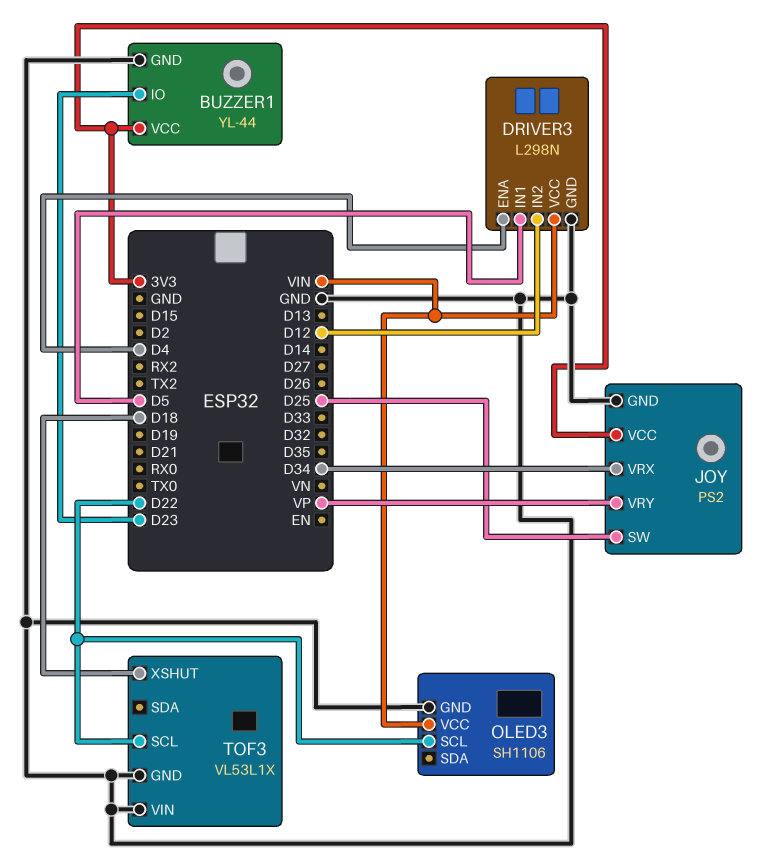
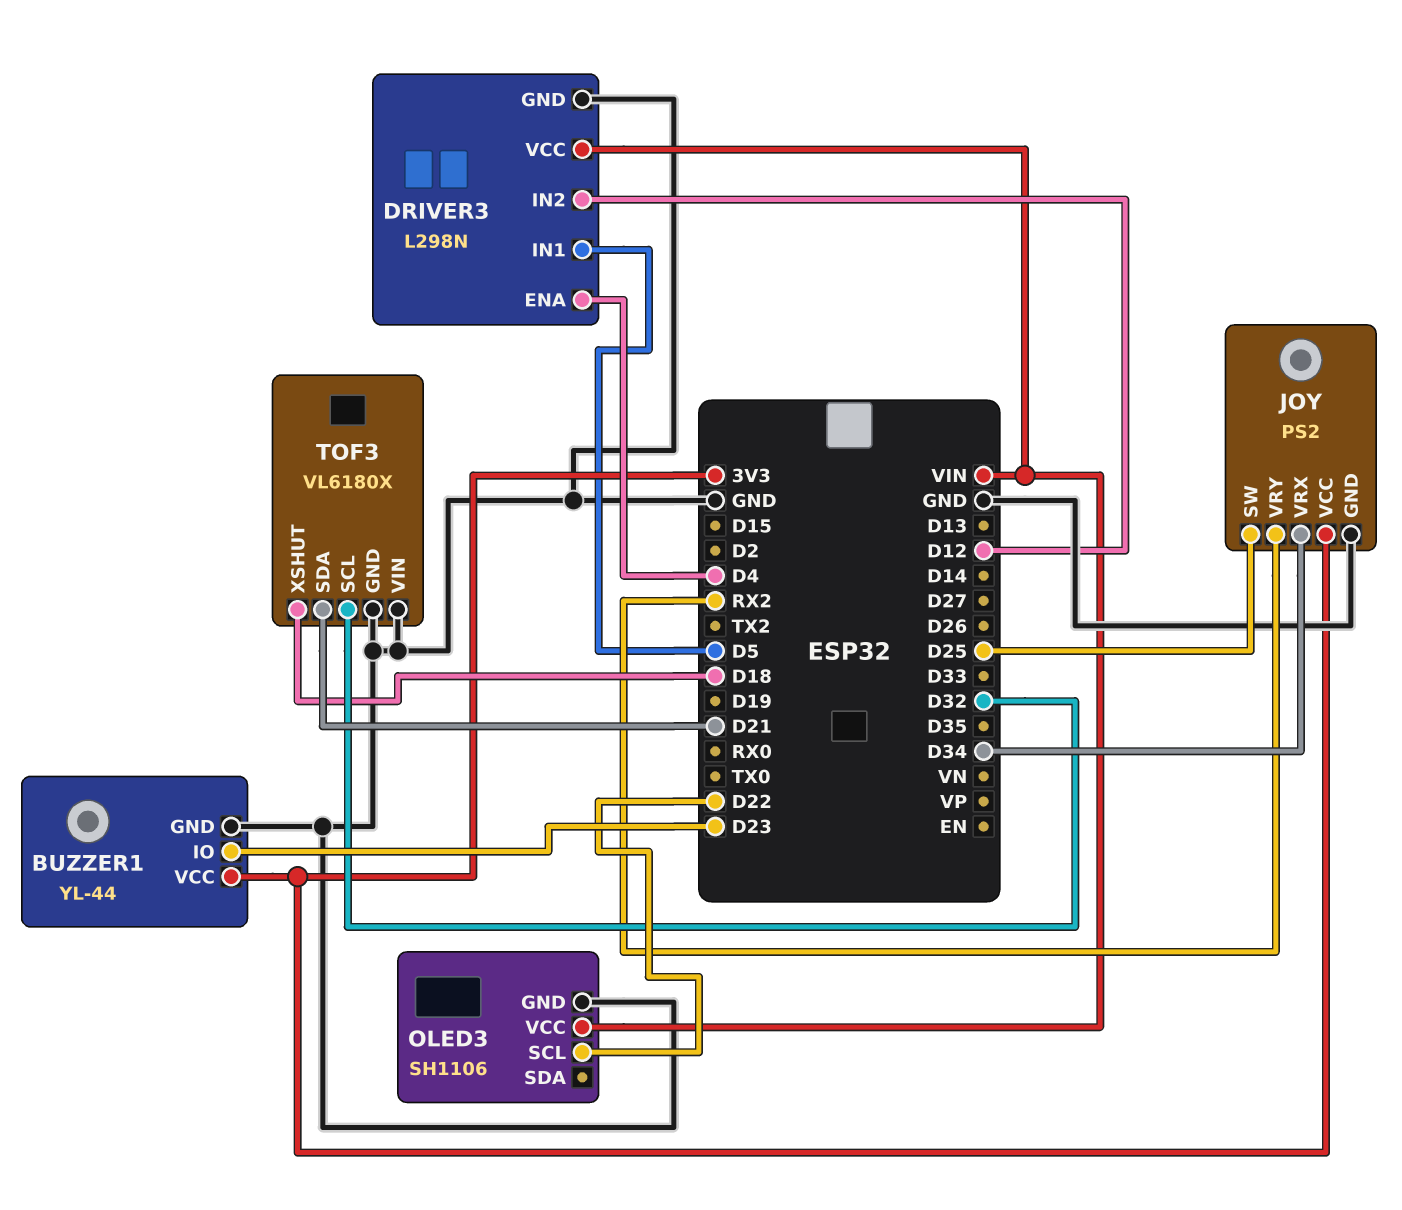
JOY pin VRY: VP -> RX2
TOF3: VL53L1X -> VL6180X
TOF3 pin SCL: D22 -> D32
TOF3 pin SDA: none -> D21

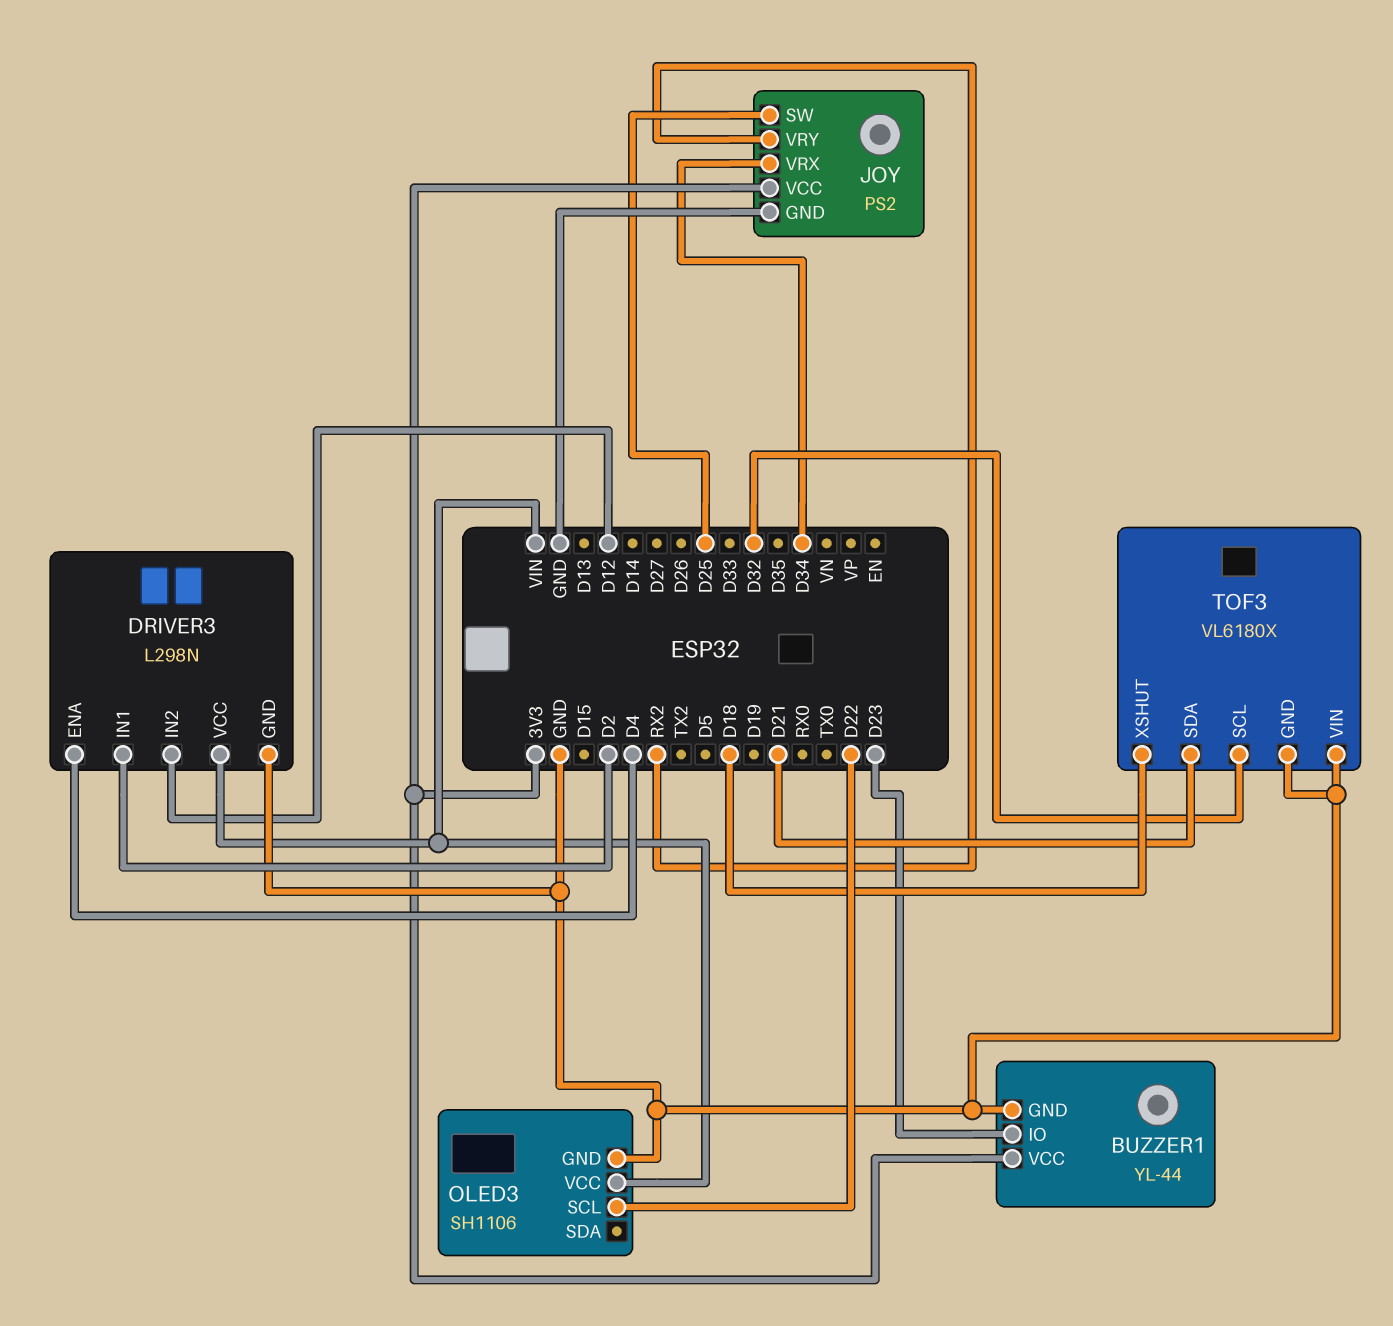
DRIVER3 pin IN1: D5 -> D2

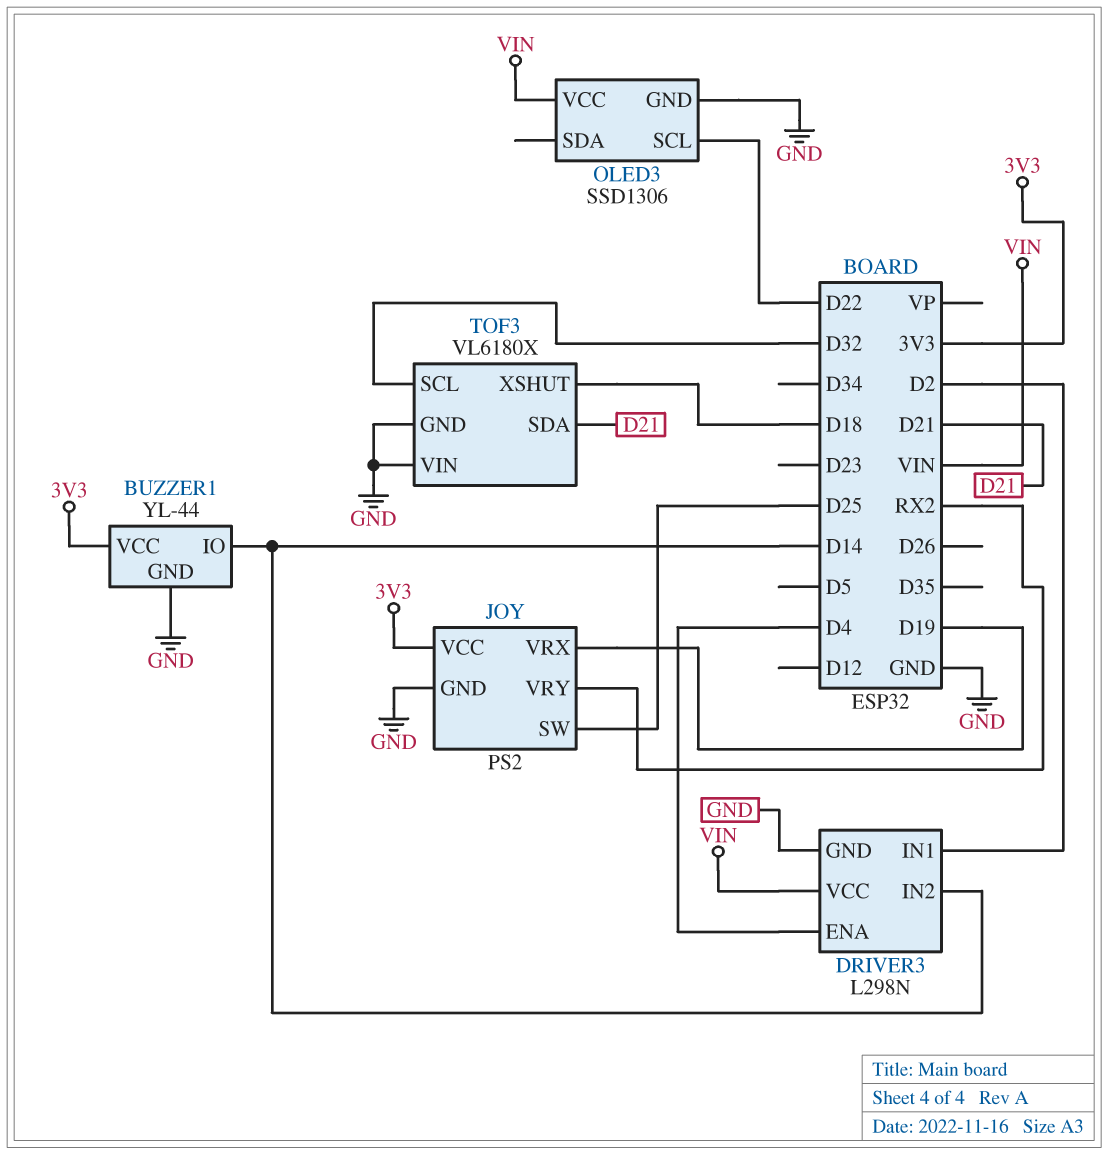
BUZZER1 pin IO: D23 -> D14
DRIVER3 pin IN2: D12 -> D14
JOY pin VRX: D34 -> D19
OLED3: SH1106 -> SSD1306

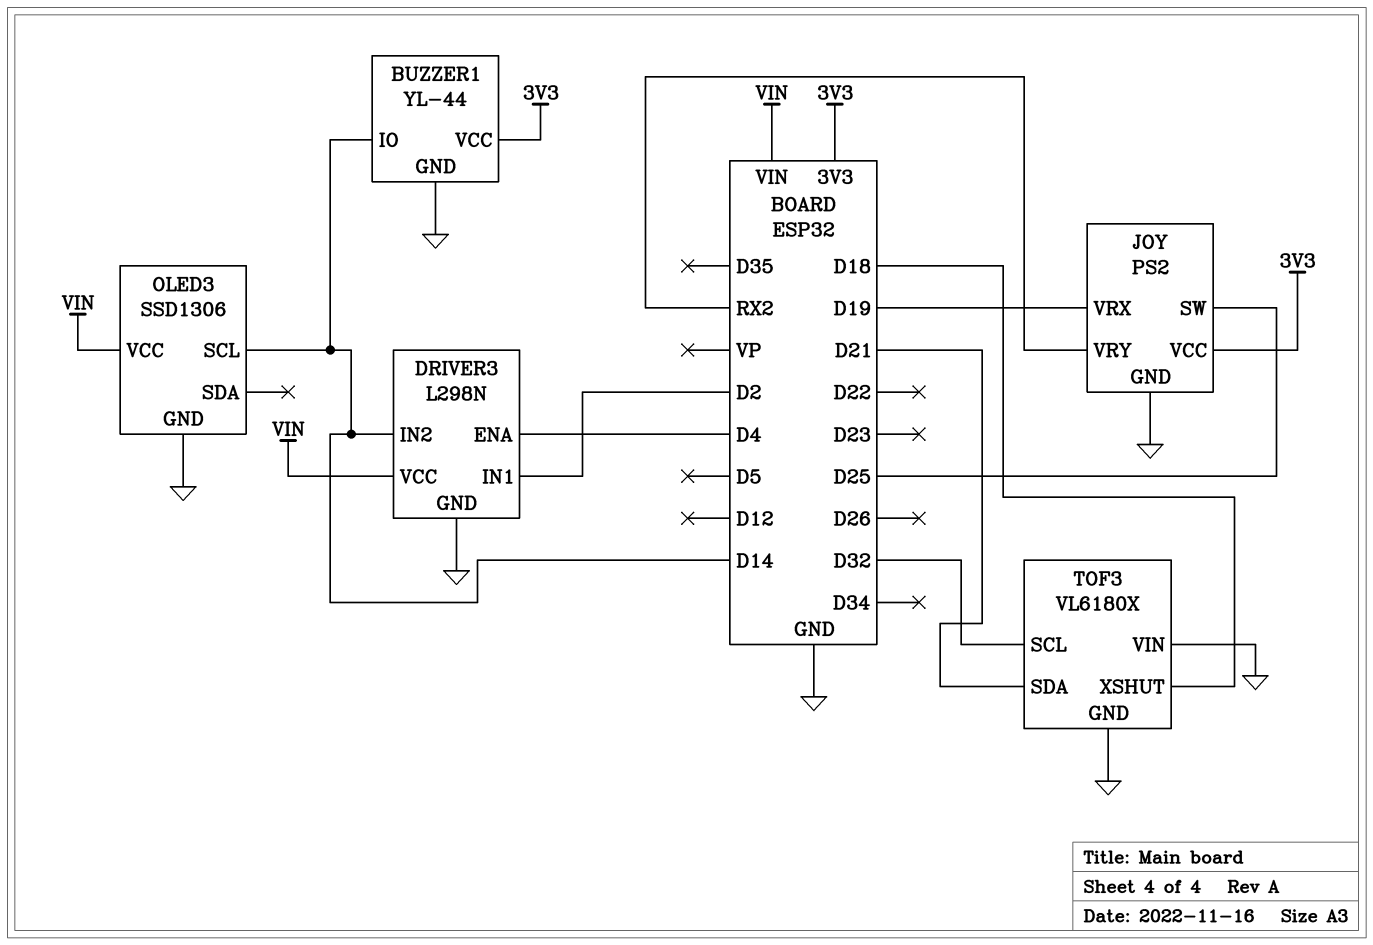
OLED3 pin SCL: D22 -> D14

